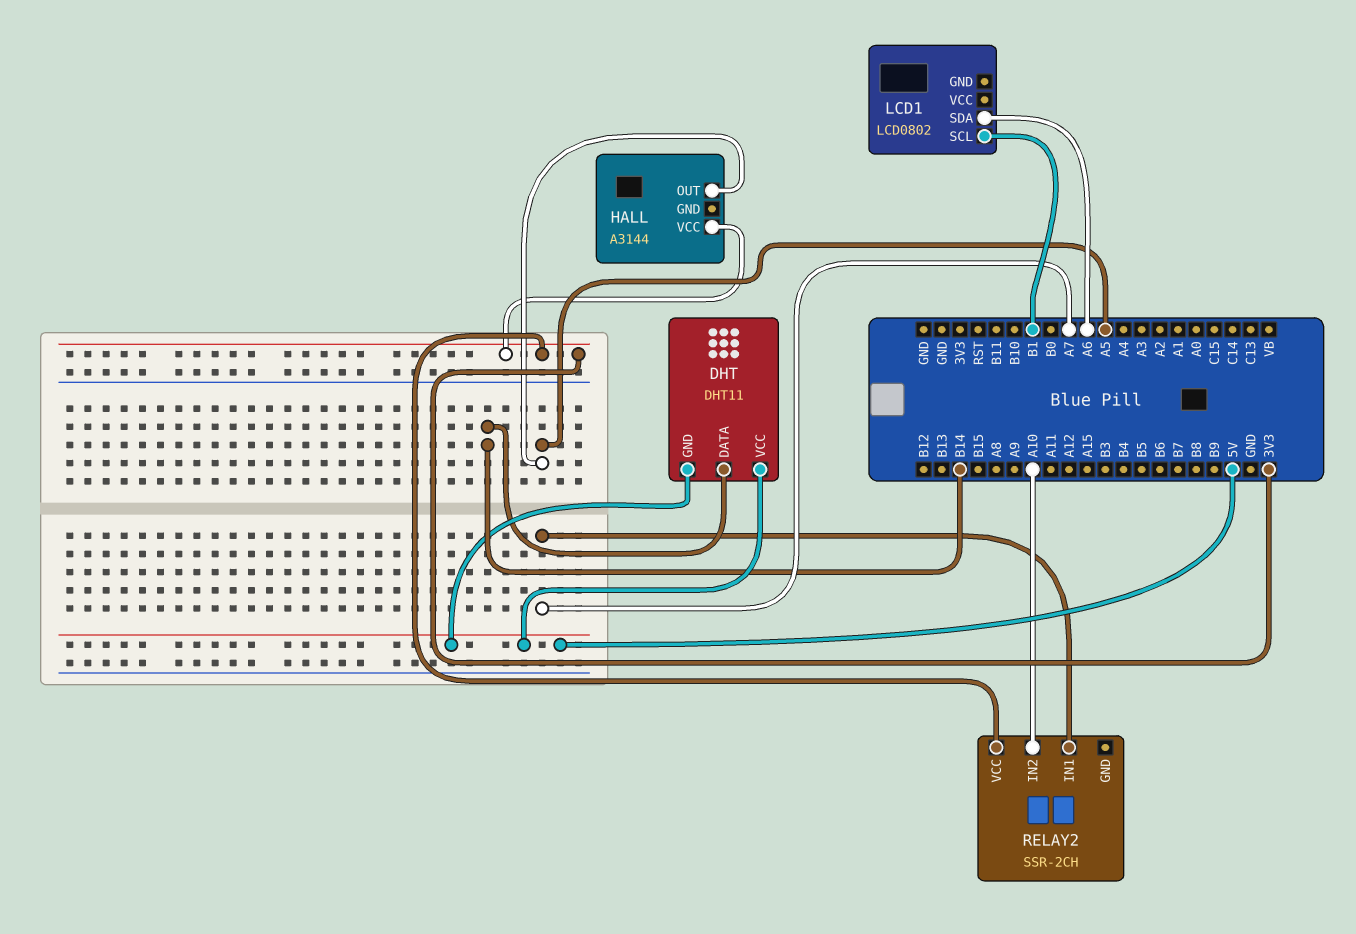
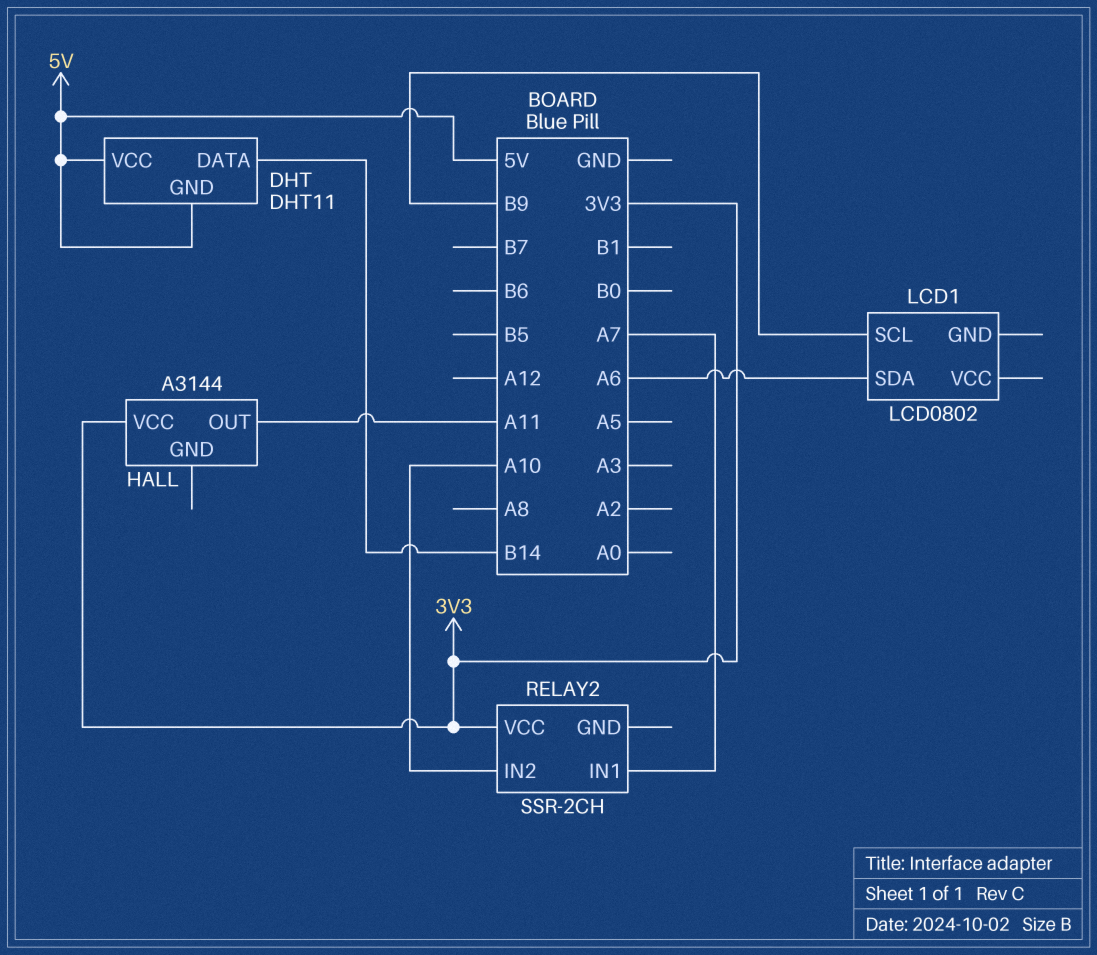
HALL pin OUT: A5 -> A11
LCD1 pin SCL: B1 -> B9

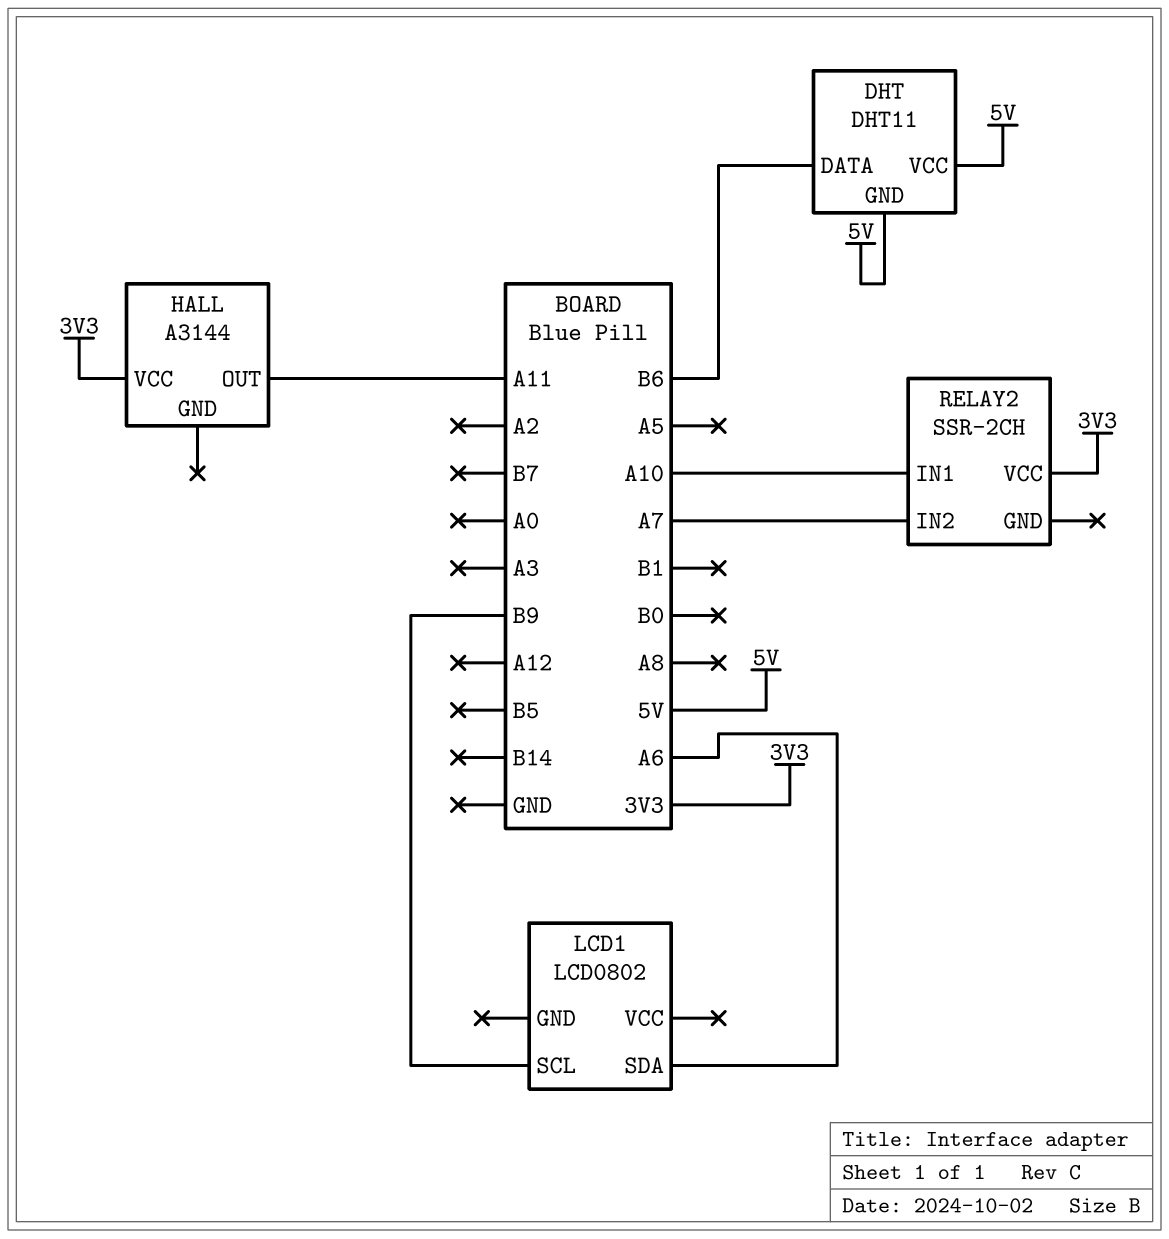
DHT pin DATA: B14 -> B6
RELAY2 pin IN1: A7 -> A10
RELAY2 pin IN2: A10 -> A7

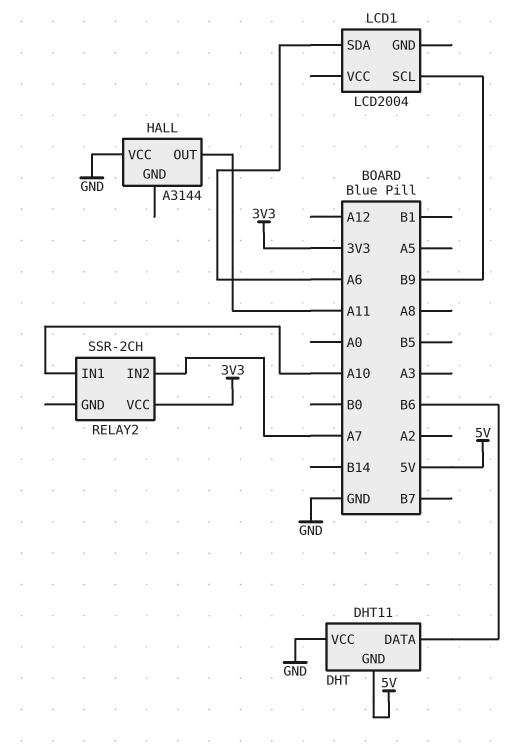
DHT pin VCC: 5V -> GND
HALL pin VCC: 3V3 -> GND
LCD1: LCD0802 -> LCD2004

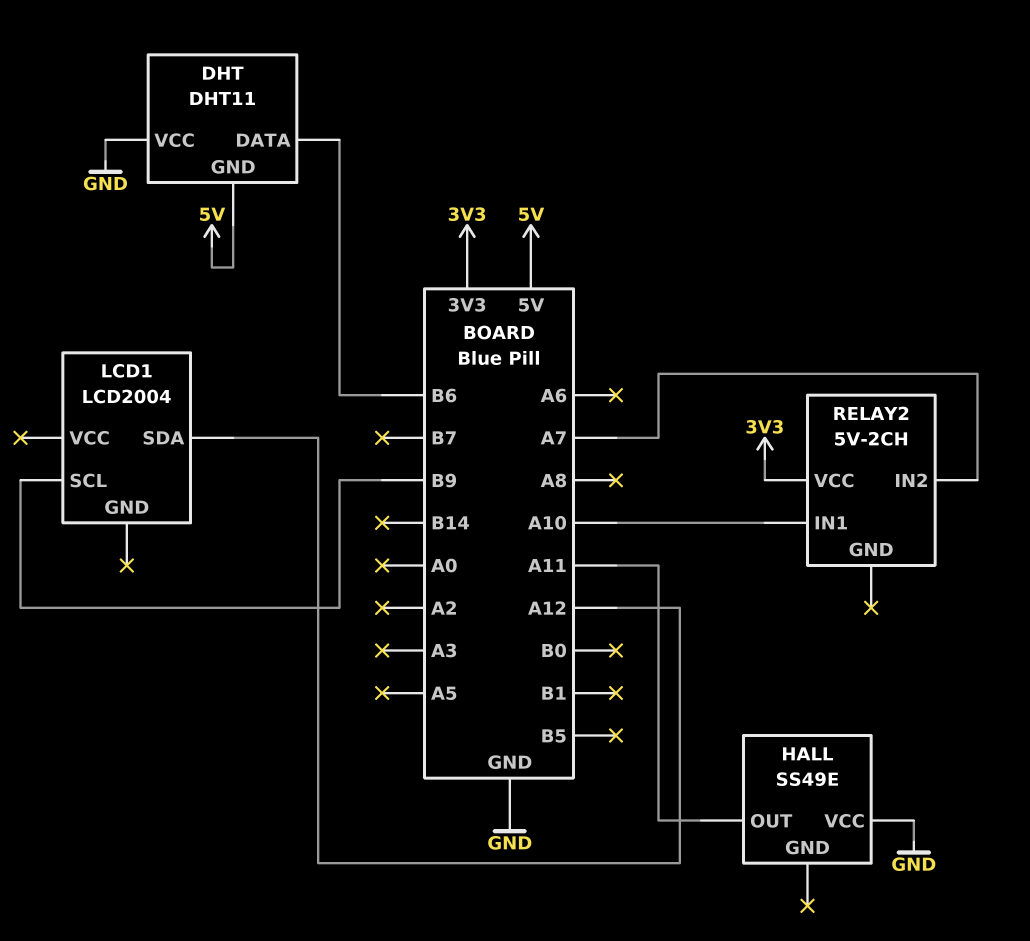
HALL: A3144 -> SS49E
LCD1 pin SDA: A6 -> A12
RELAY2: SSR-2CH -> 5V-2CH

